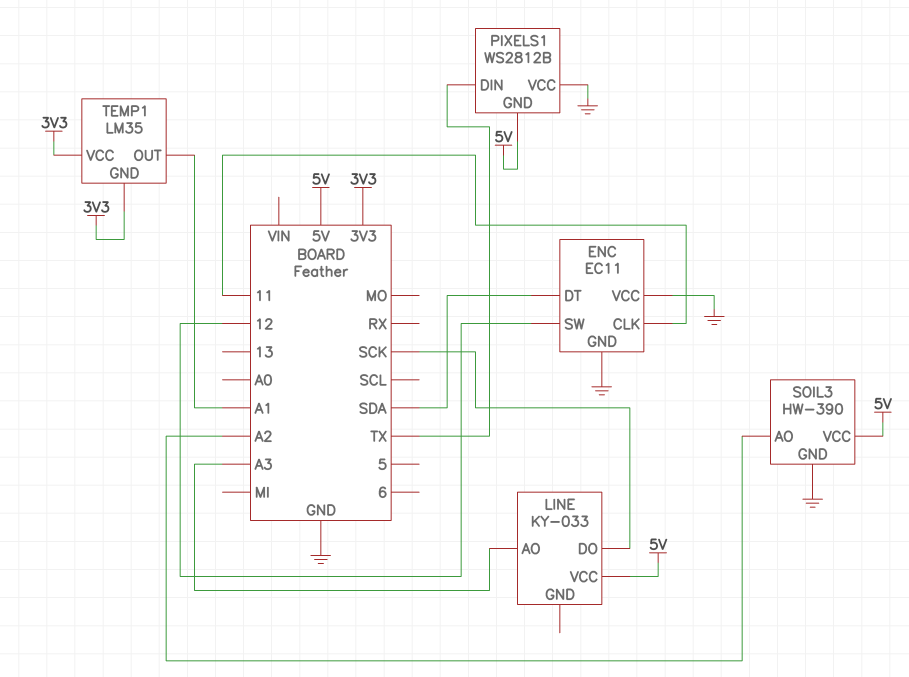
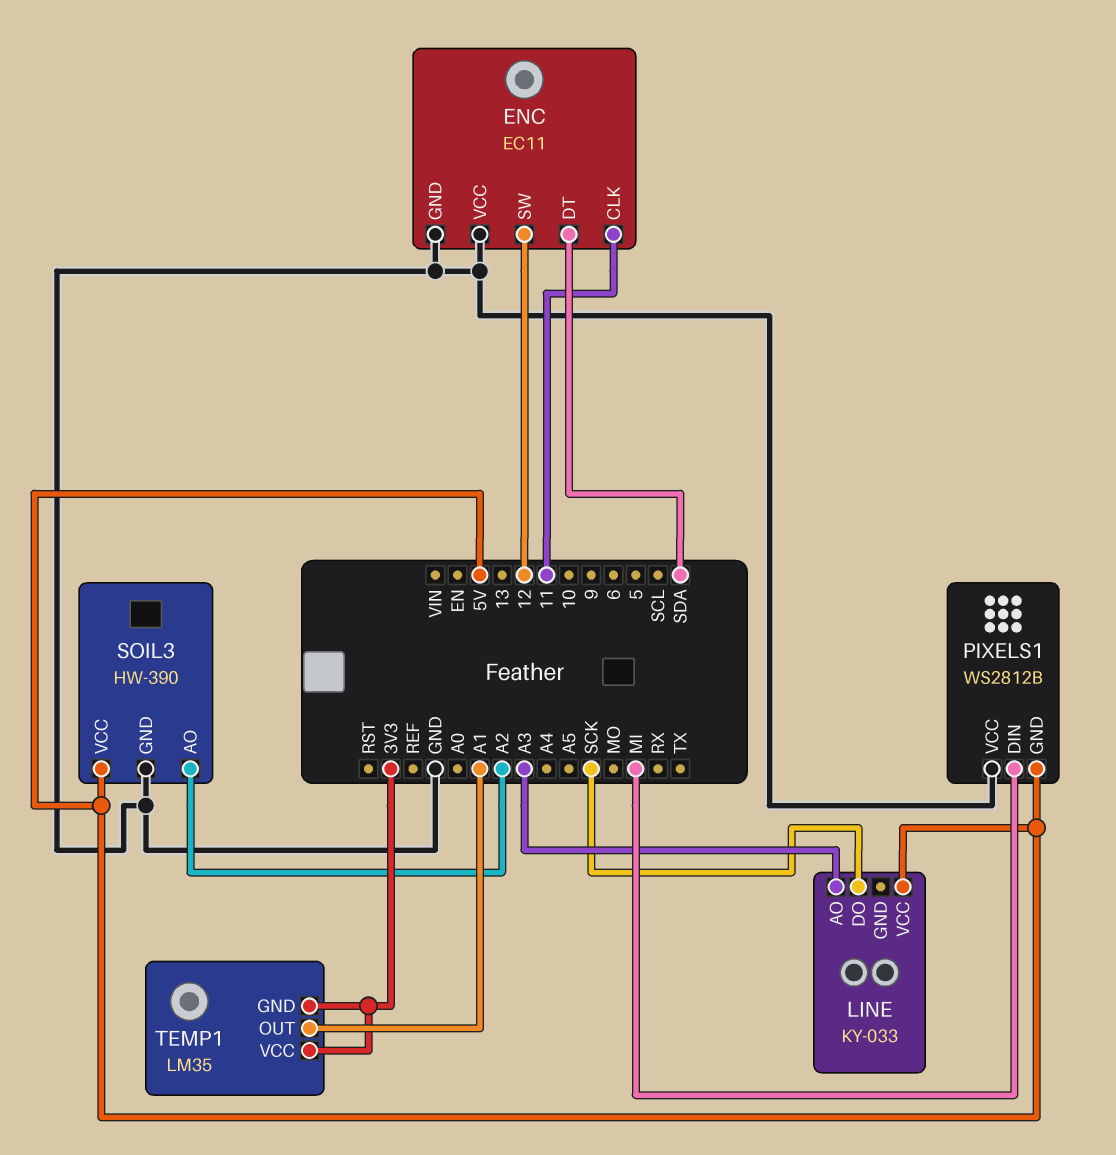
PIXELS1 pin DIN: TX -> MI

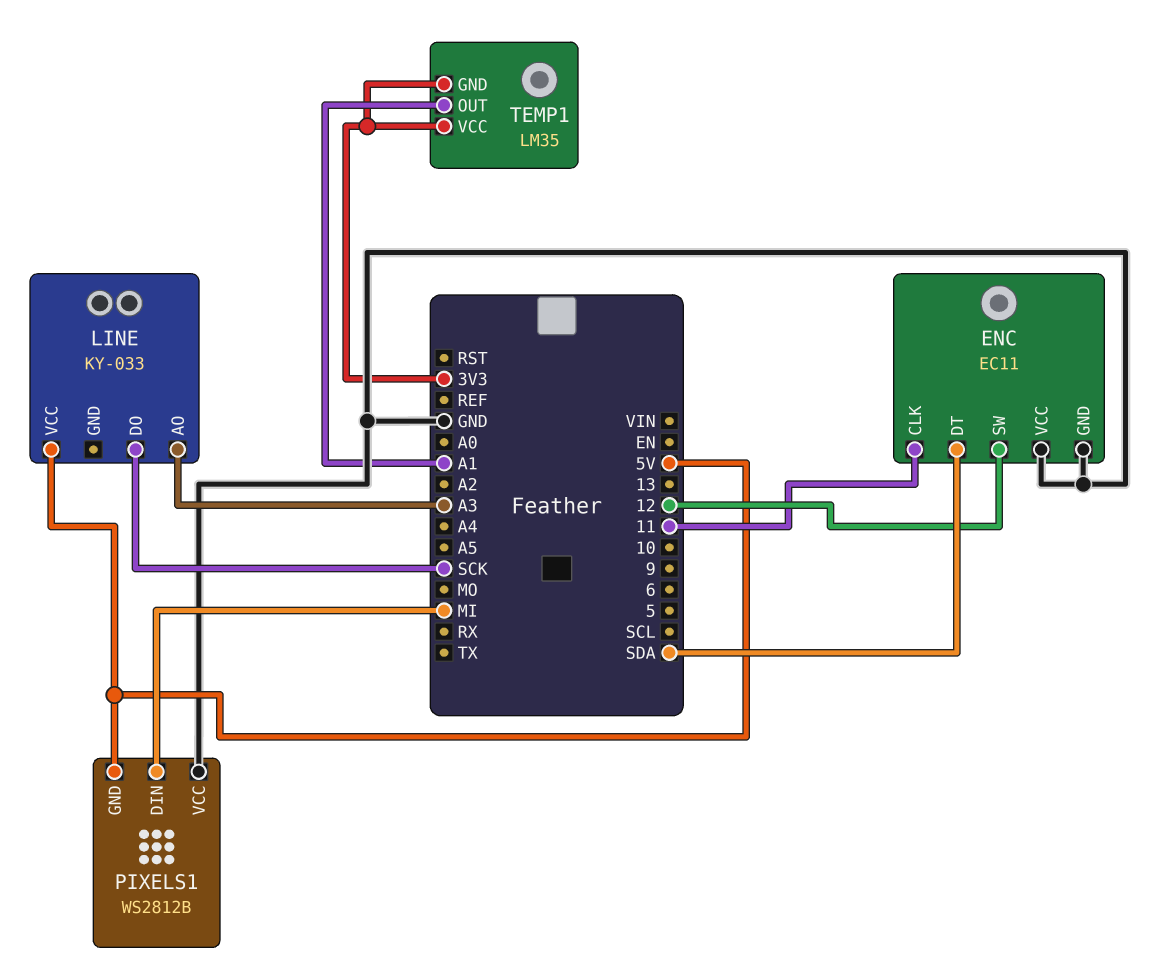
SOIL3: HW-390 -> none
SOIL3 pin AO: A2 -> none
SOIL3 pin GND: GND -> none
SOIL3 pin VCC: 5V -> none

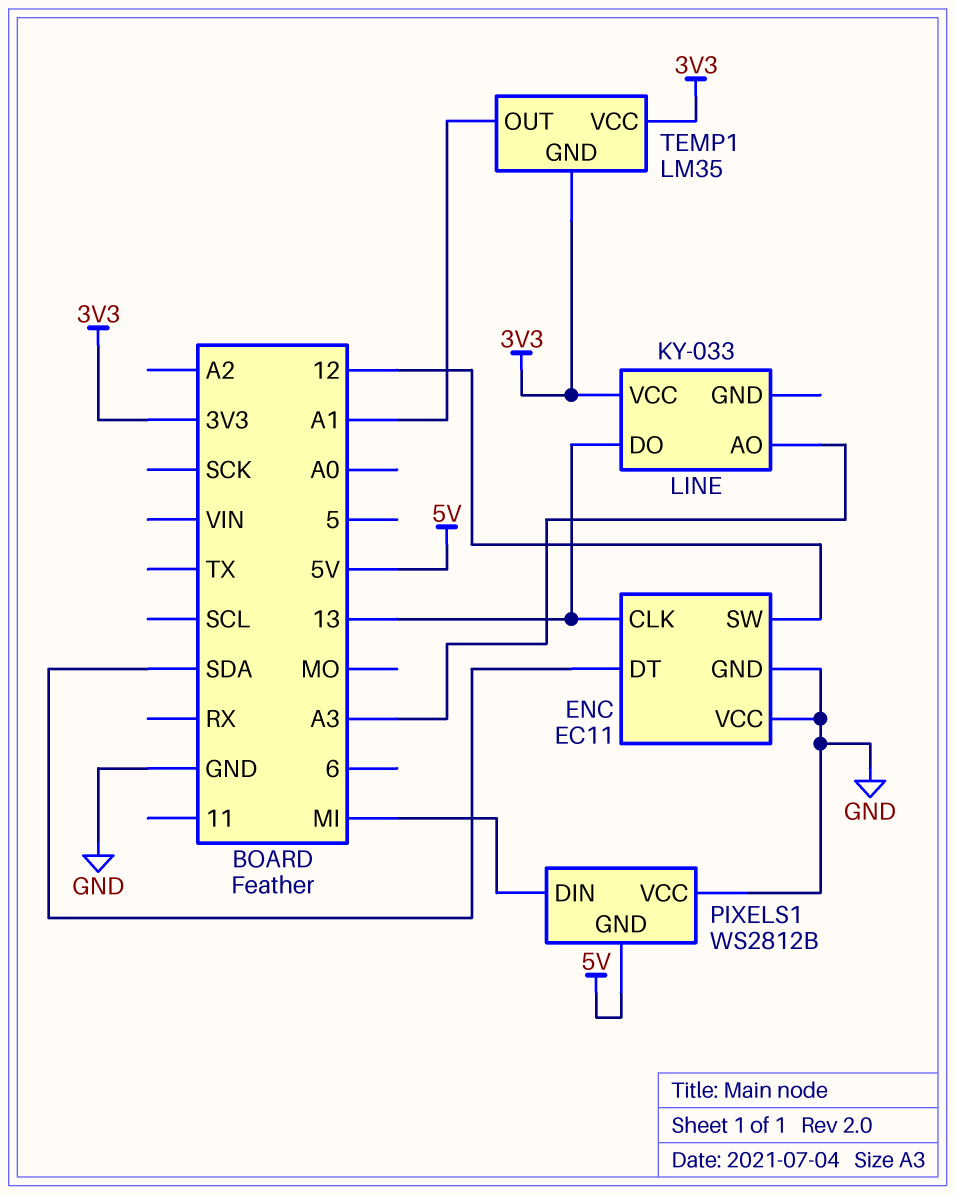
ENC pin CLK: 11 -> 13
LINE pin DO: SCK -> 13
LINE pin VCC: 5V -> 3V3

